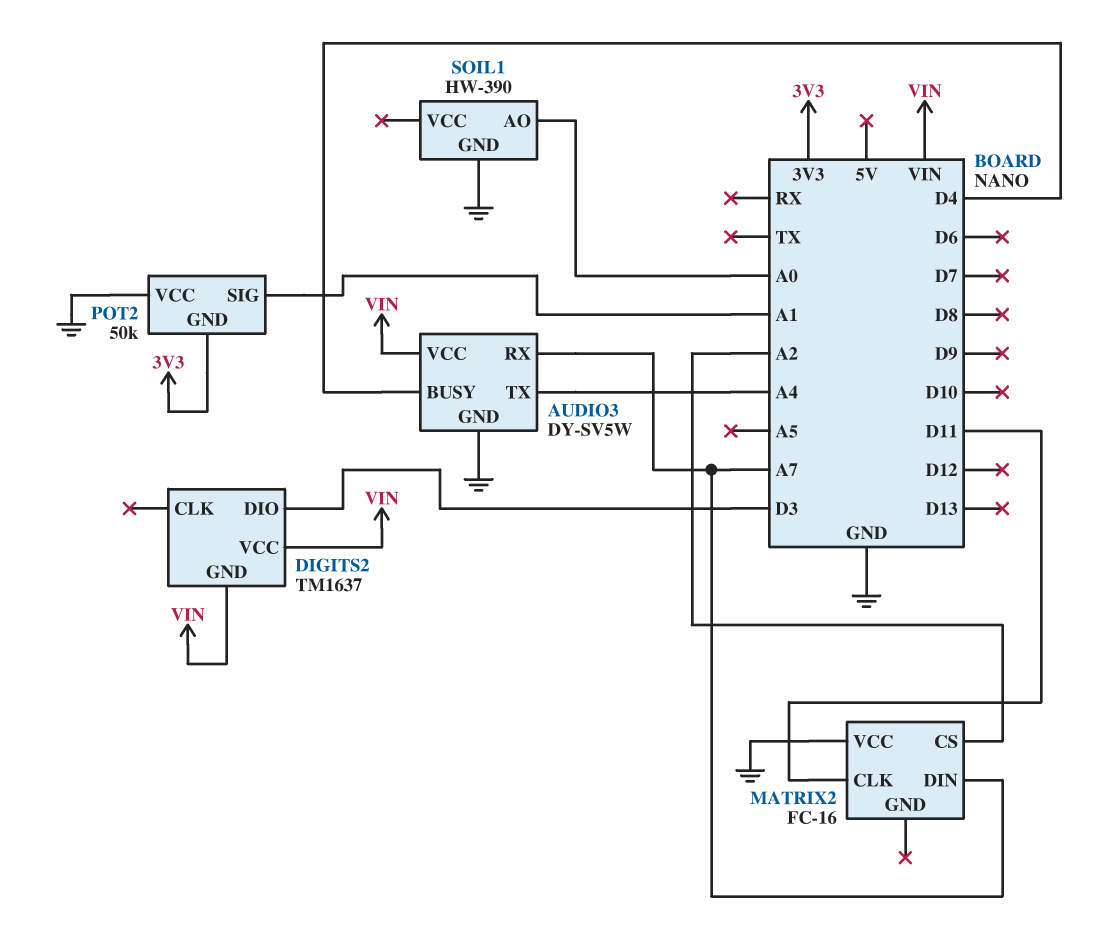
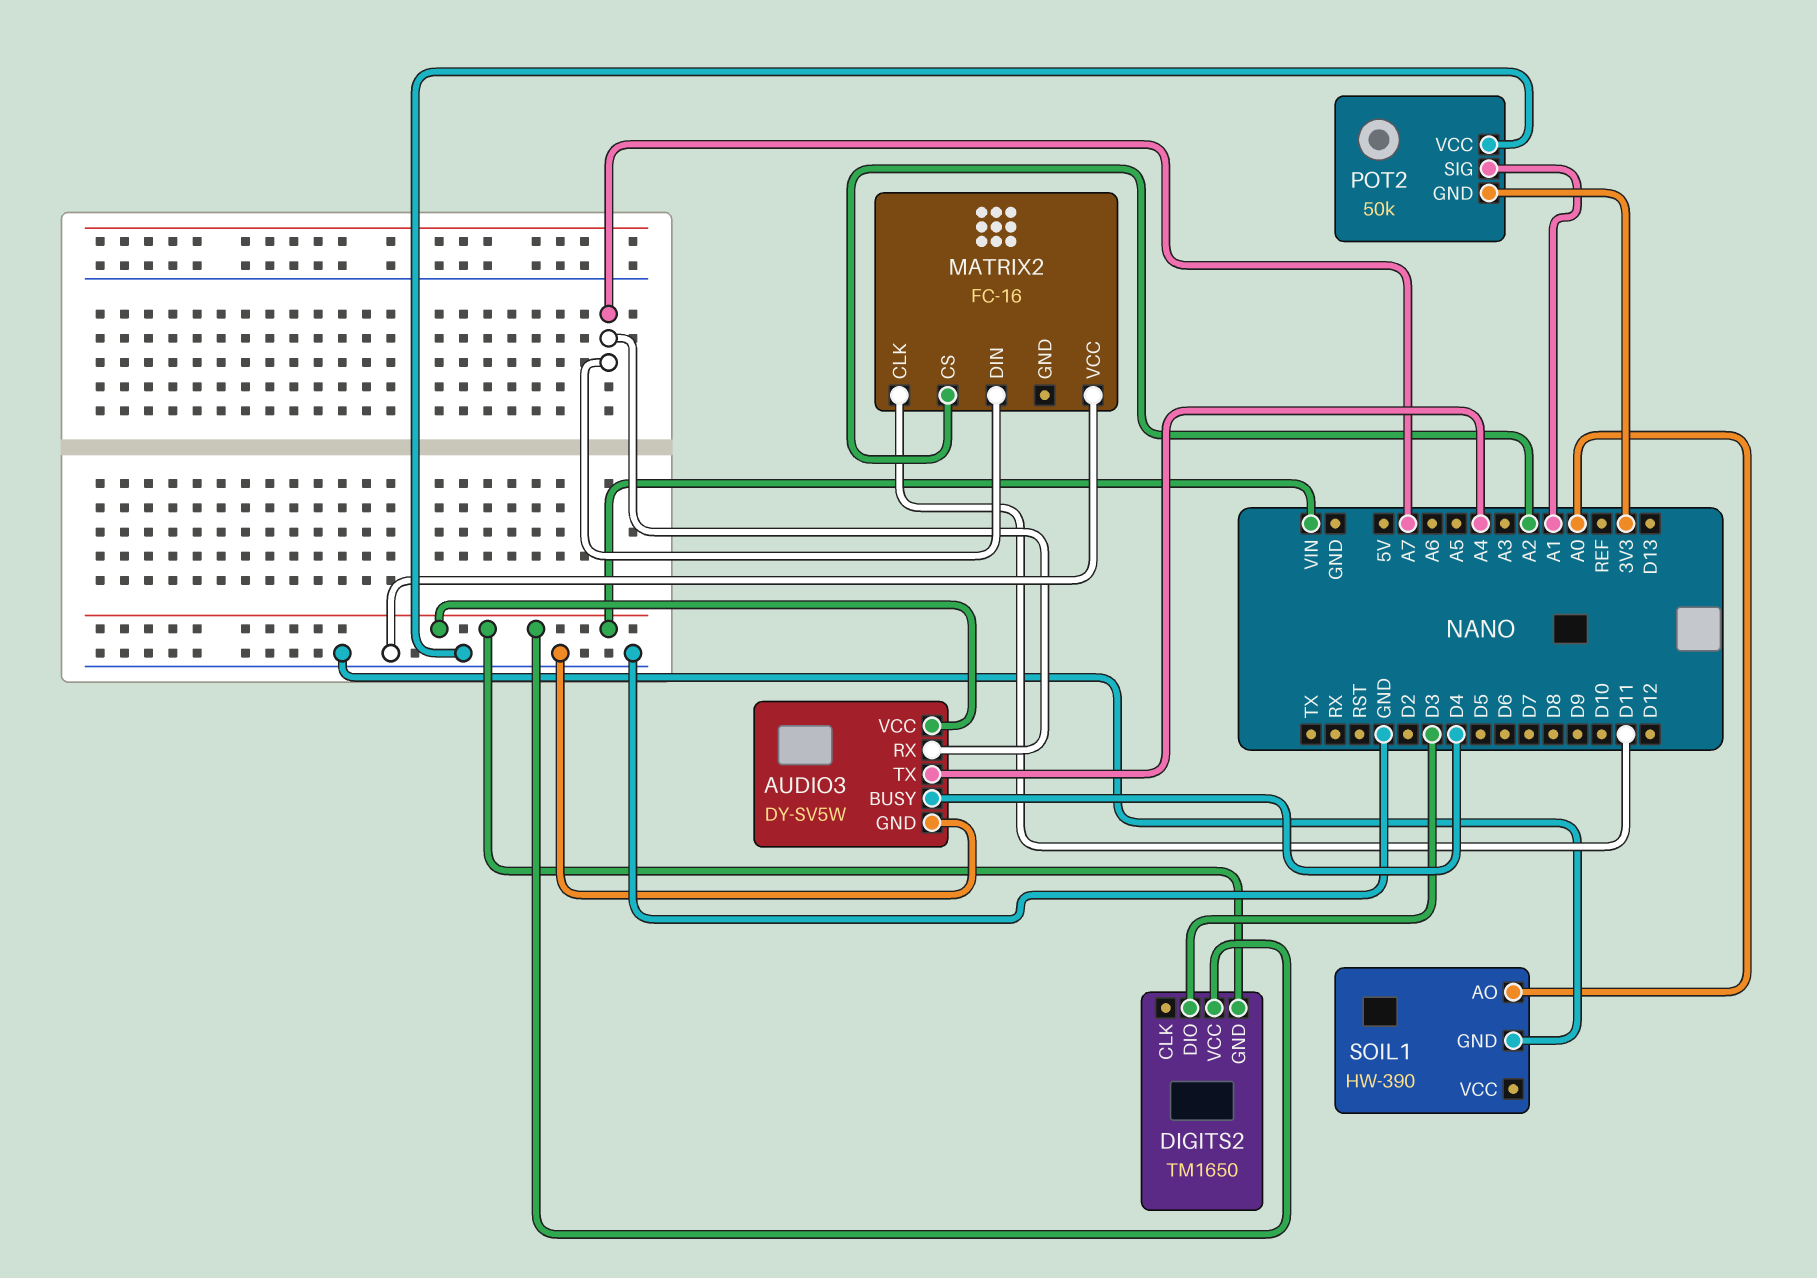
DIGITS2: TM1637 -> TM1650

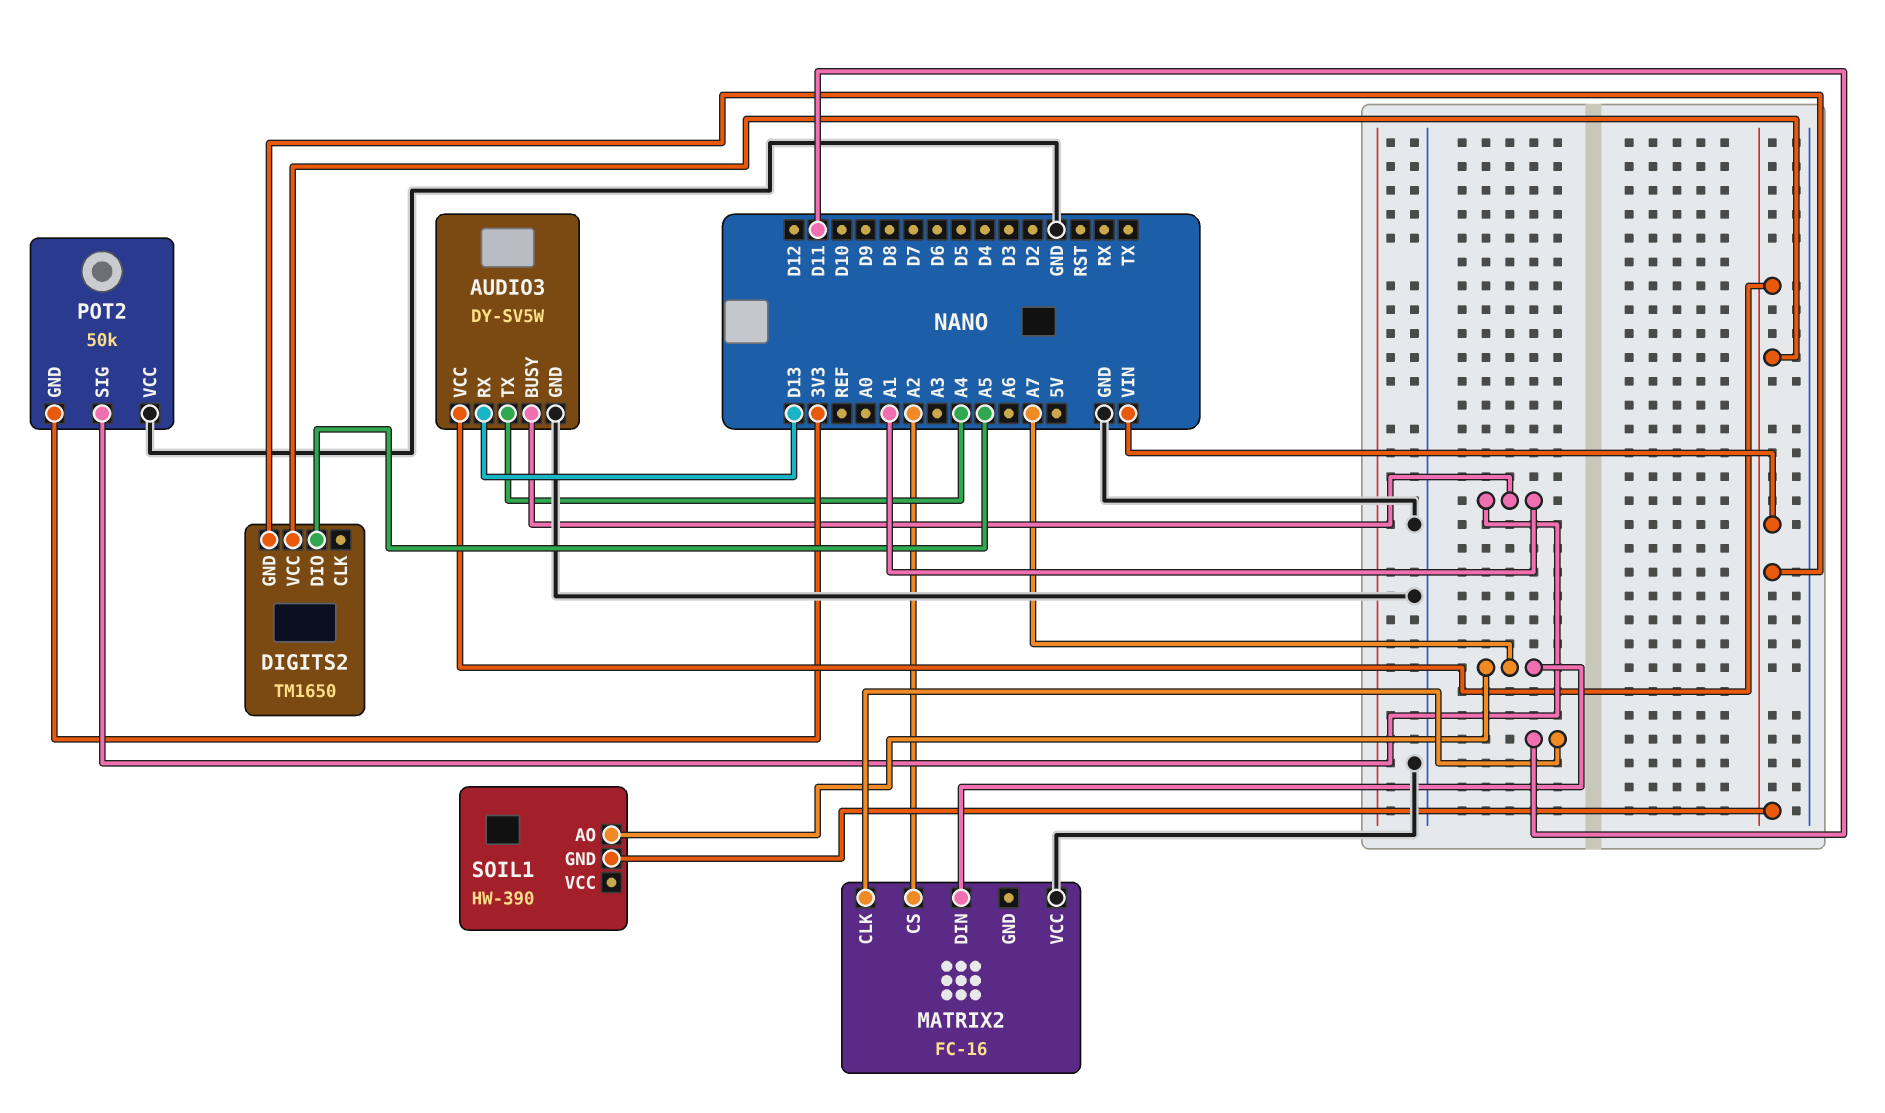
AUDIO3 pin BUSY: D4 -> A1
AUDIO3 pin RX: A7 -> D13
DIGITS2 pin DIO: D3 -> A5
SOIL1 pin AO: A0 -> A7
SOIL1 pin GND: GND -> VIN

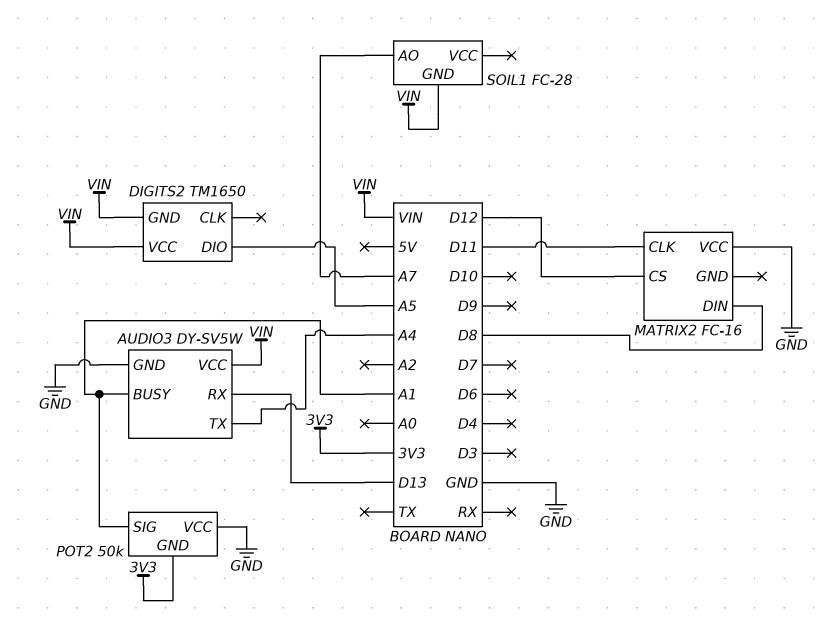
MATRIX2 pin CS: A2 -> D12
MATRIX2 pin DIN: A7 -> D8
SOIL1: HW-390 -> FC-28

